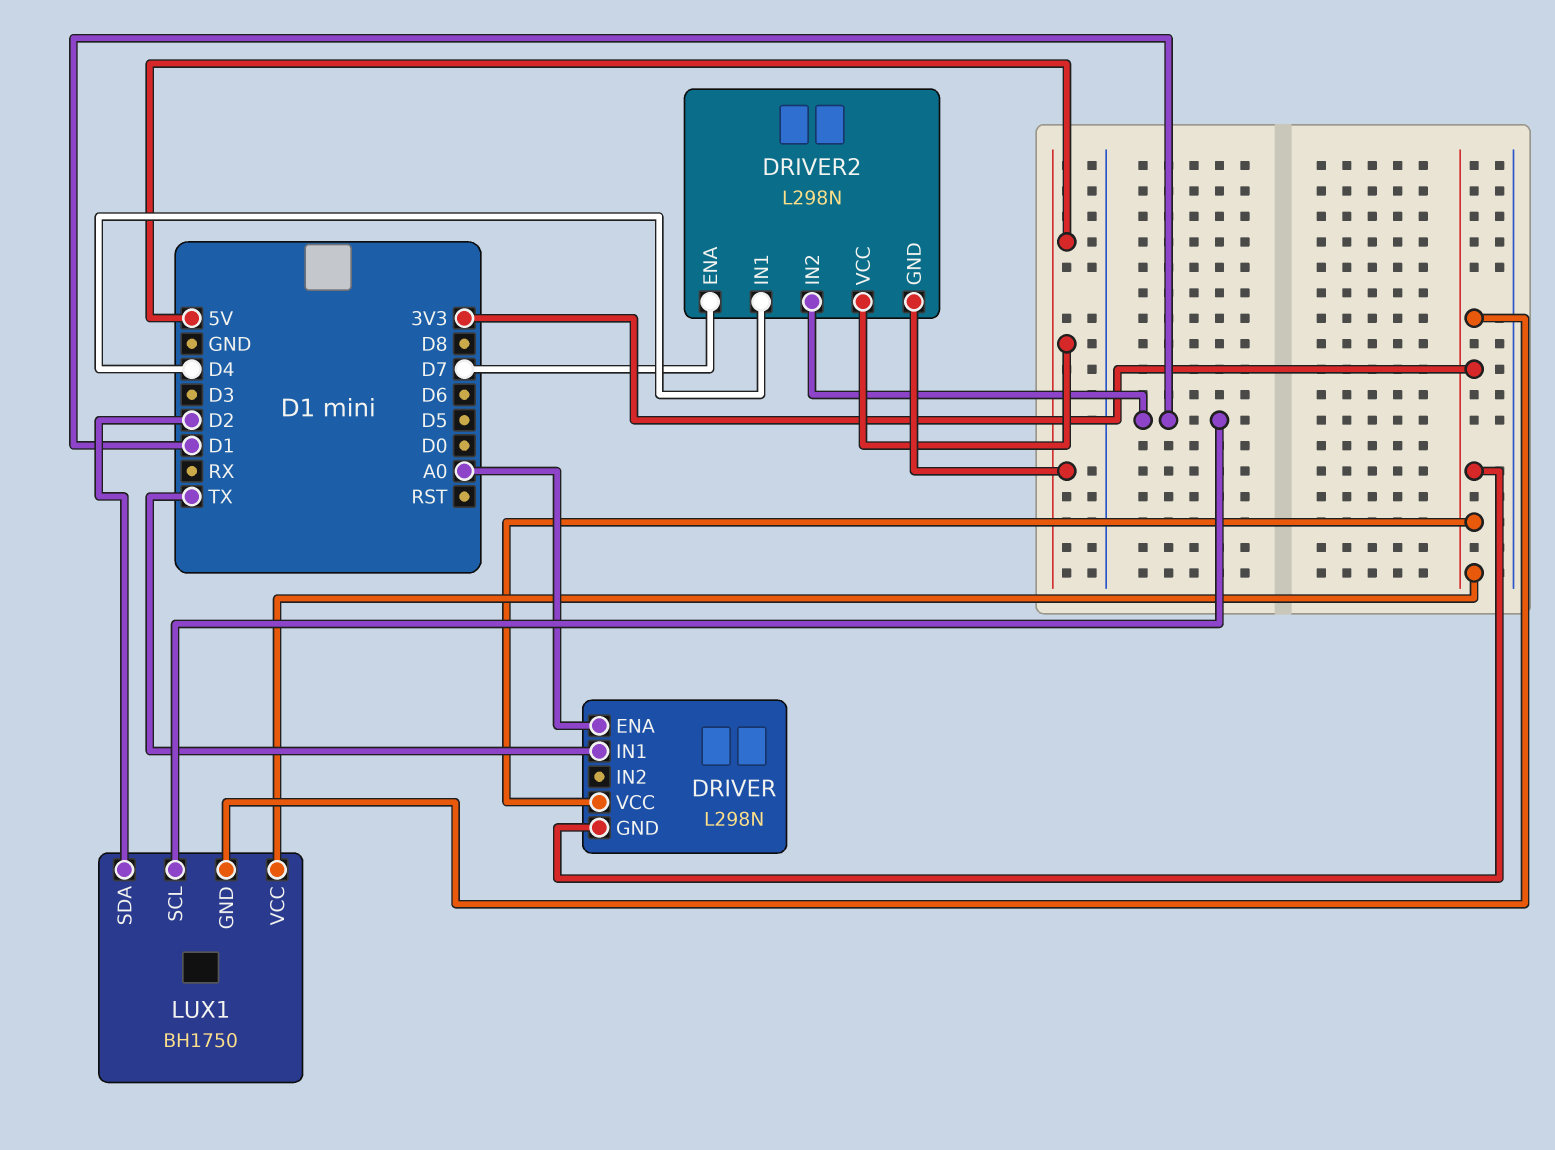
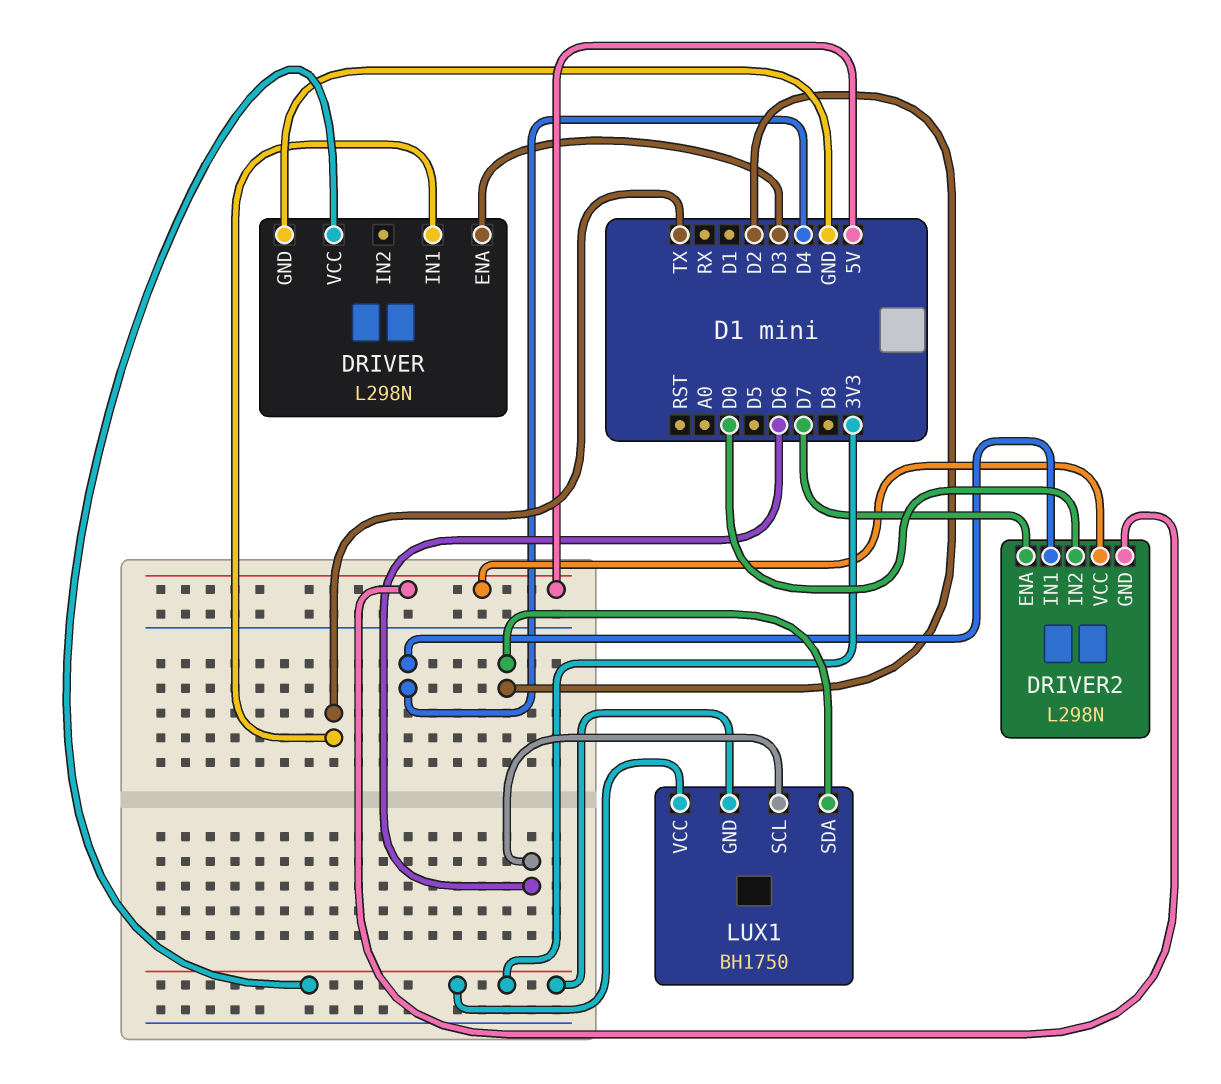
DRIVER pin ENA: A0 -> D3
DRIVER pin GND: 3V3 -> GND
DRIVER2 pin IN2: D1 -> D0
LUX1 pin SCL: D1 -> D6

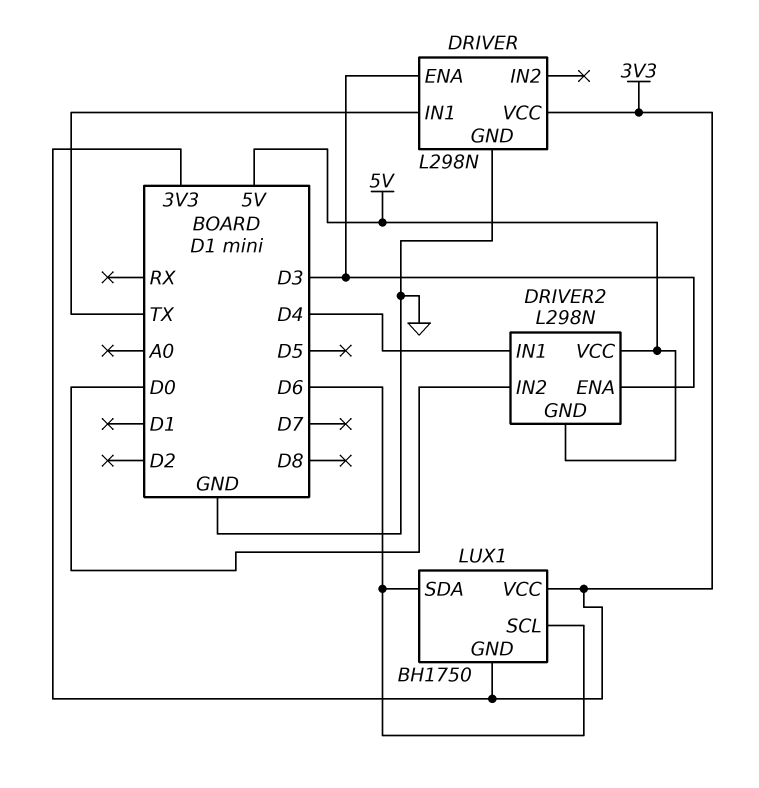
DRIVER2 pin ENA: D7 -> D3
LUX1 pin SDA: D2 -> D6

